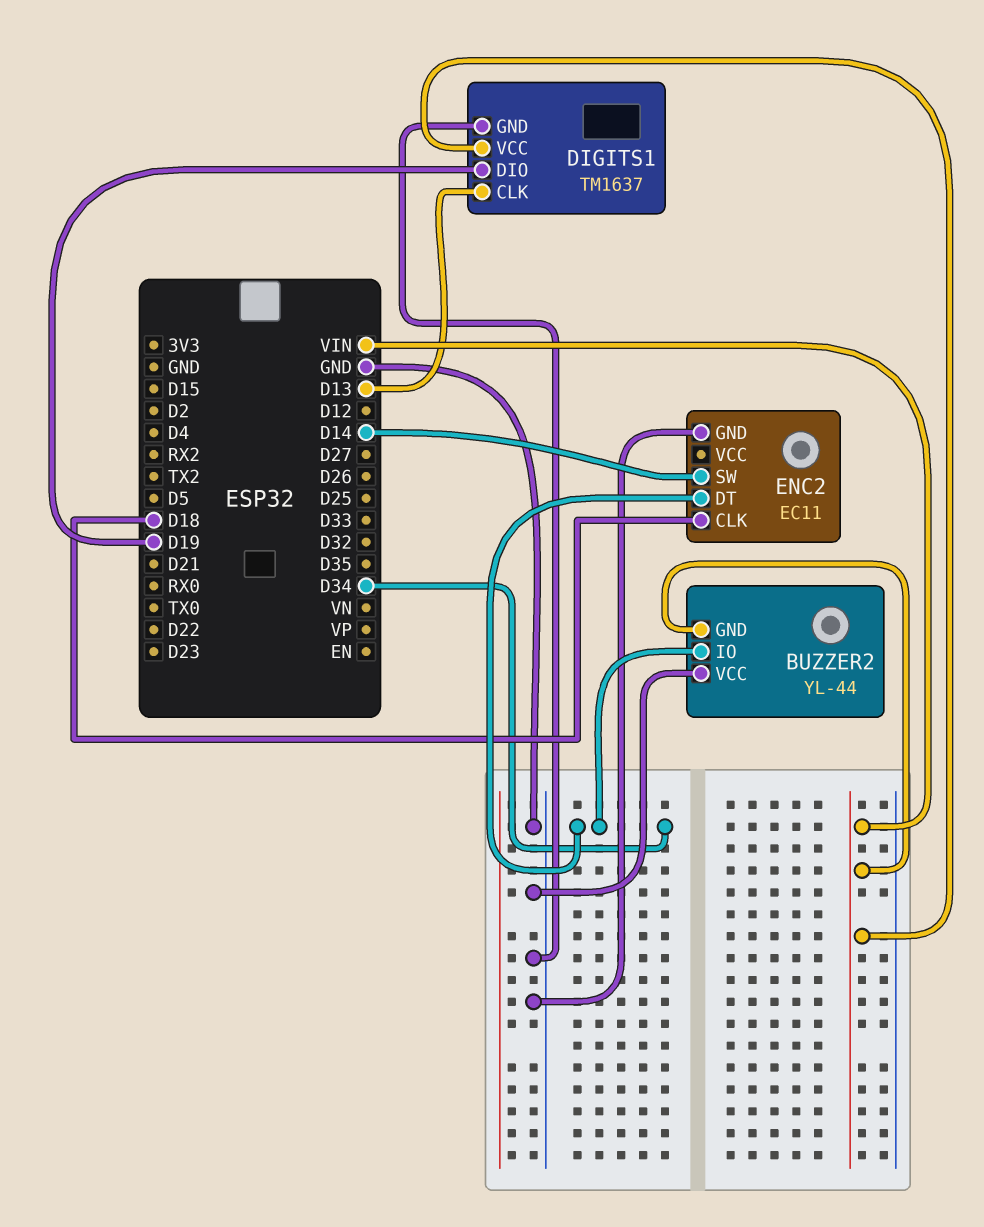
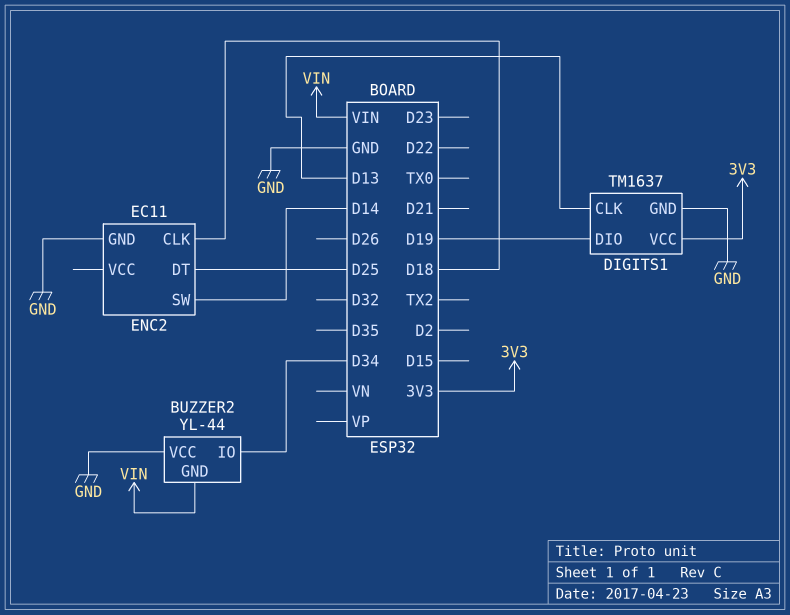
DIGITS1 pin VCC: VIN -> 3V3
ENC2 pin DT: D34 -> D25

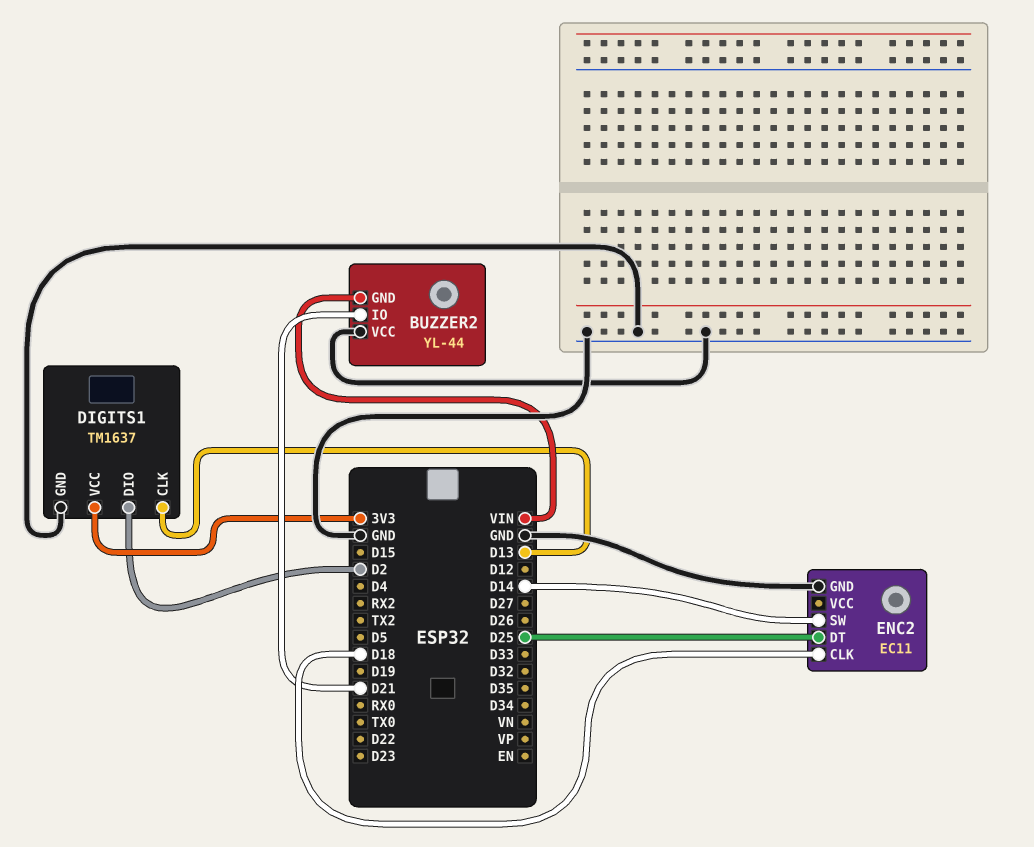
BUZZER2 pin IO: D34 -> D21
DIGITS1 pin DIO: D19 -> D2

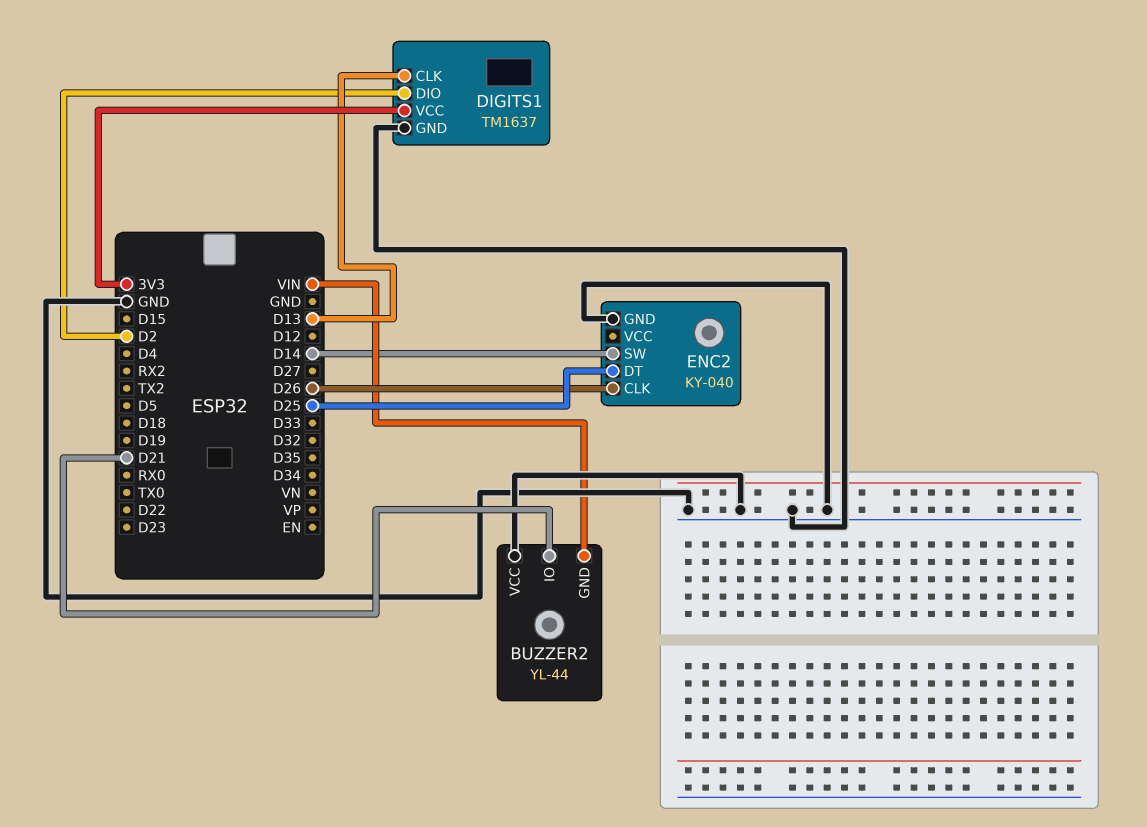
ENC2: EC11 -> KY-040
ENC2 pin CLK: D18 -> D26

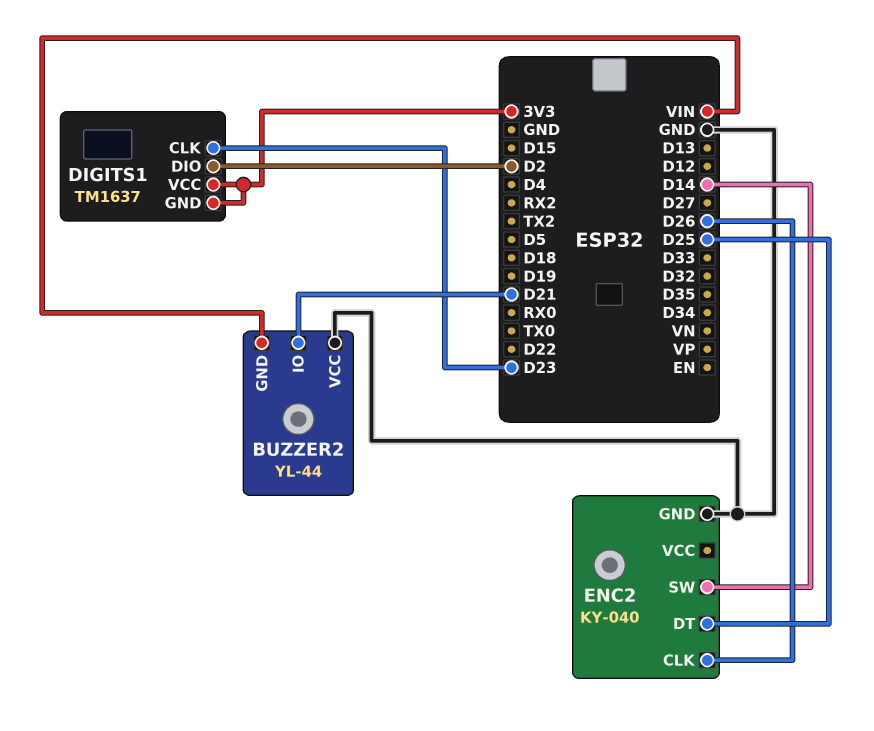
DIGITS1 pin CLK: D13 -> D23
DIGITS1 pin GND: GND -> 3V3

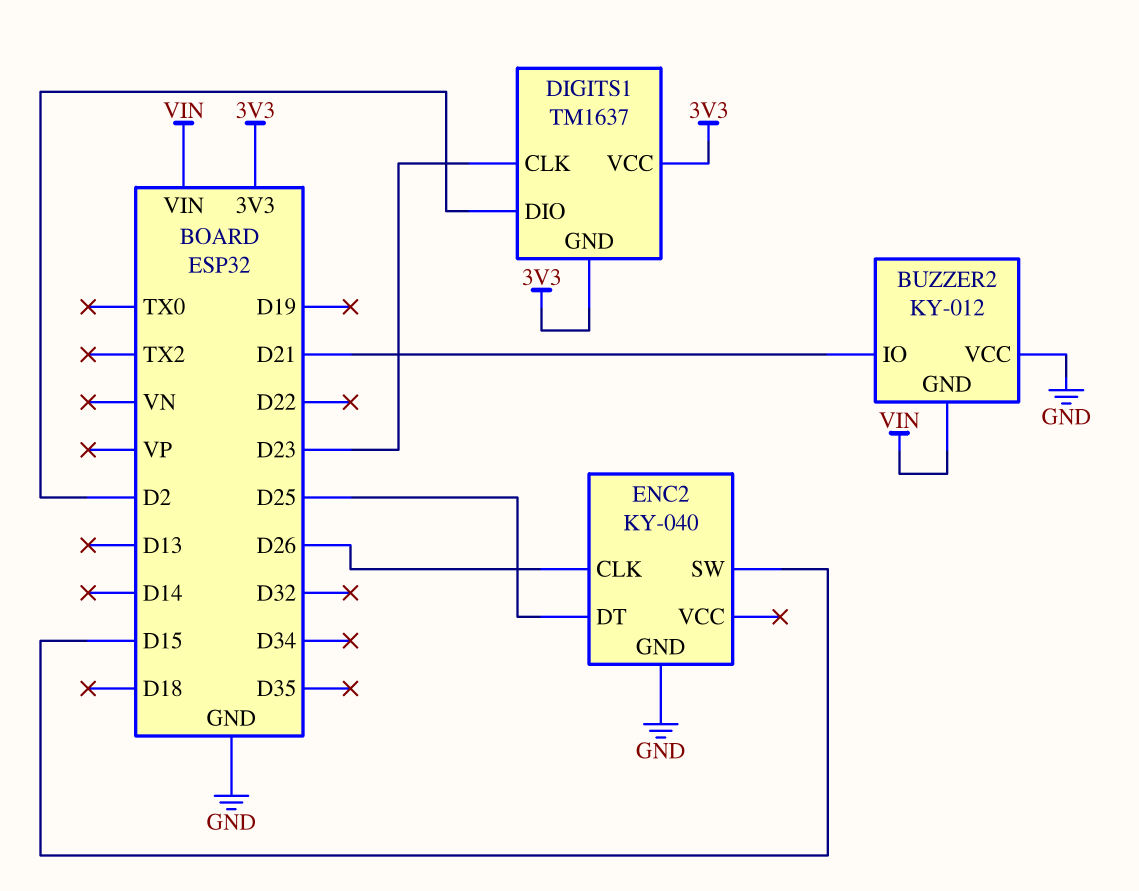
BUZZER2: YL-44 -> KY-012
ENC2 pin SW: D14 -> D15

